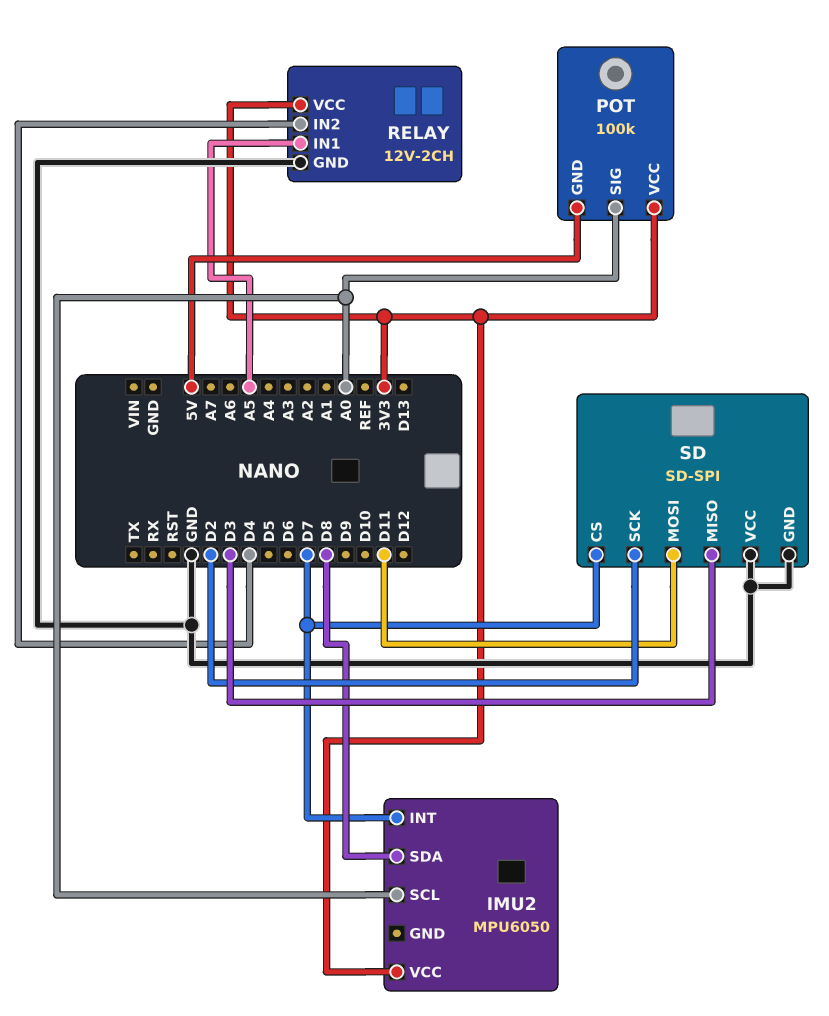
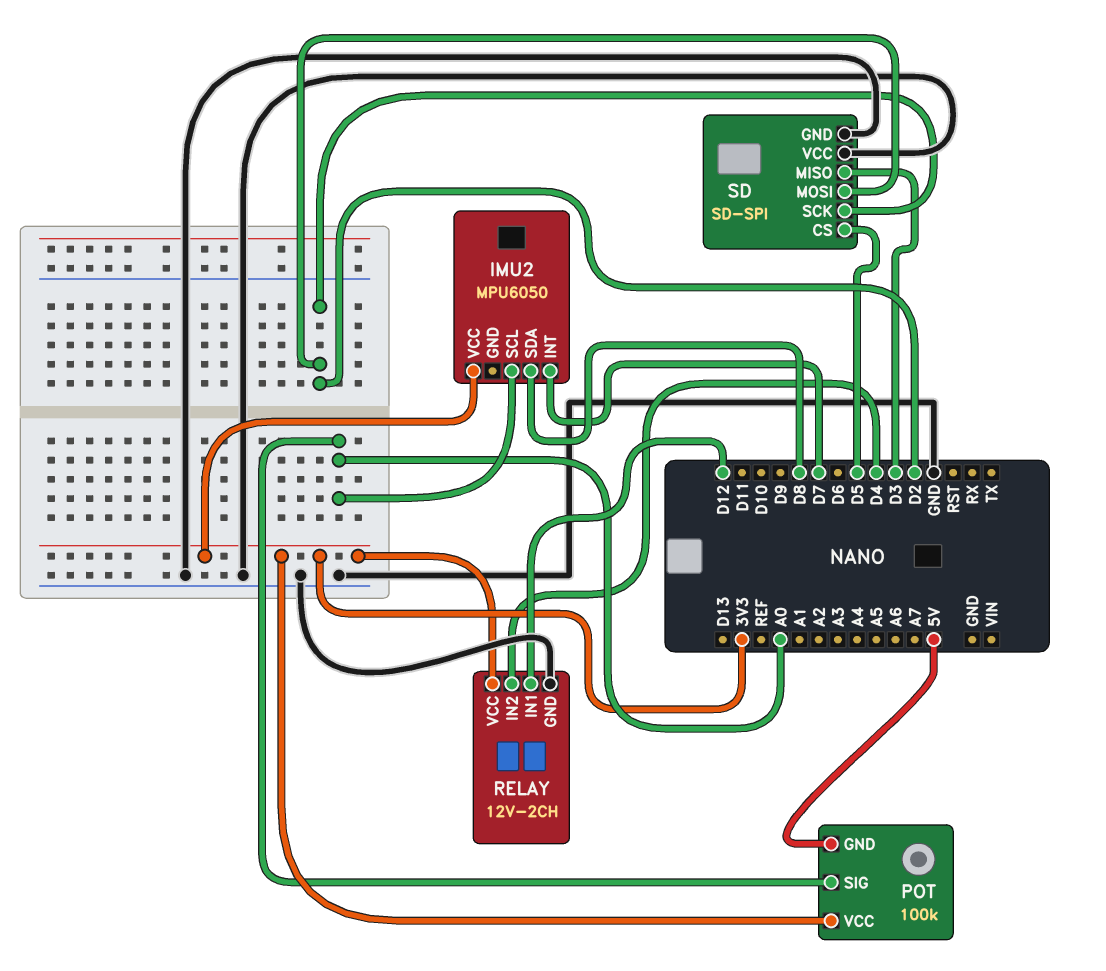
RELAY pin IN1: A5 -> D12
SD pin CS: D7 -> D5
SD pin MOSI: D11 -> D2

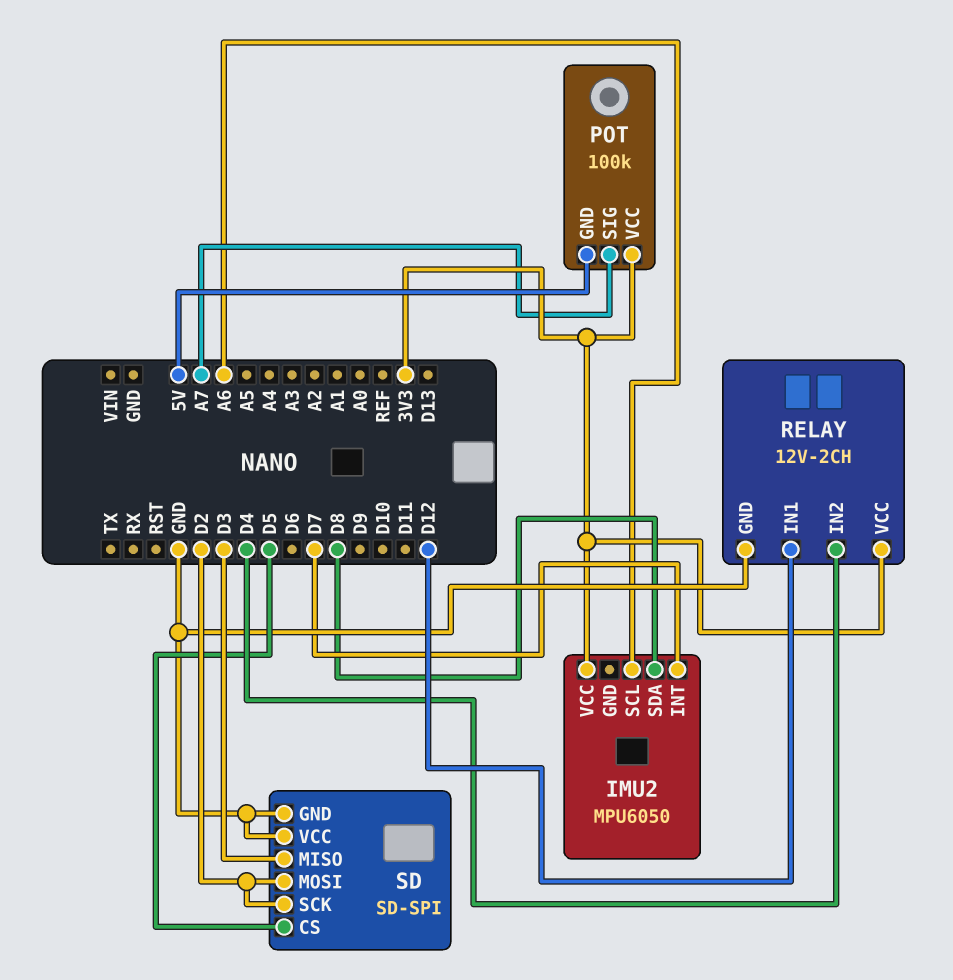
IMU2 pin SCL: A0 -> A6
POT pin SIG: A0 -> A7

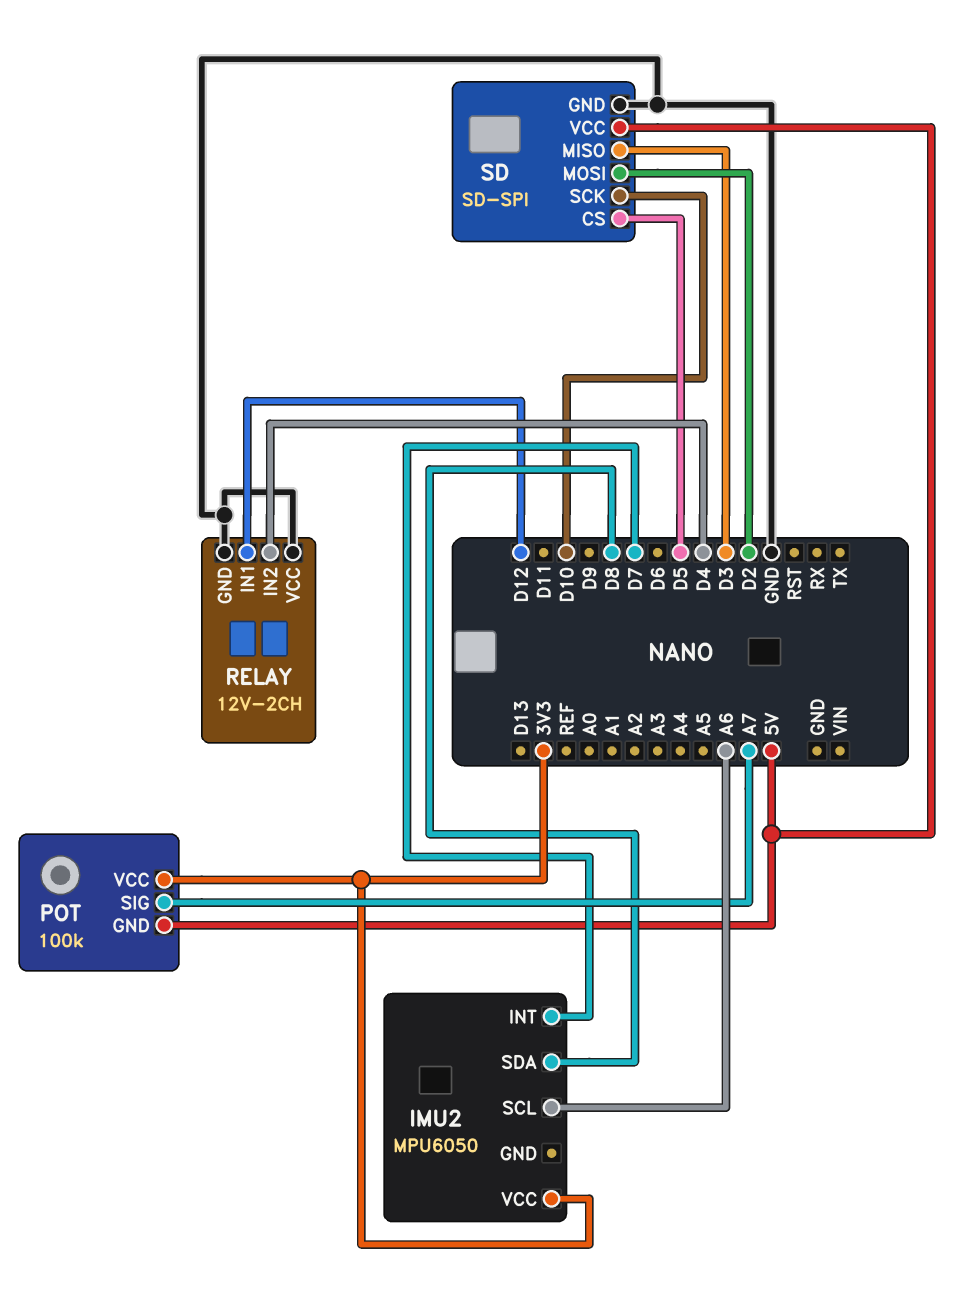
RELAY pin VCC: 3V3 -> GND
SD pin SCK: D2 -> D10
SD pin VCC: GND -> 5V

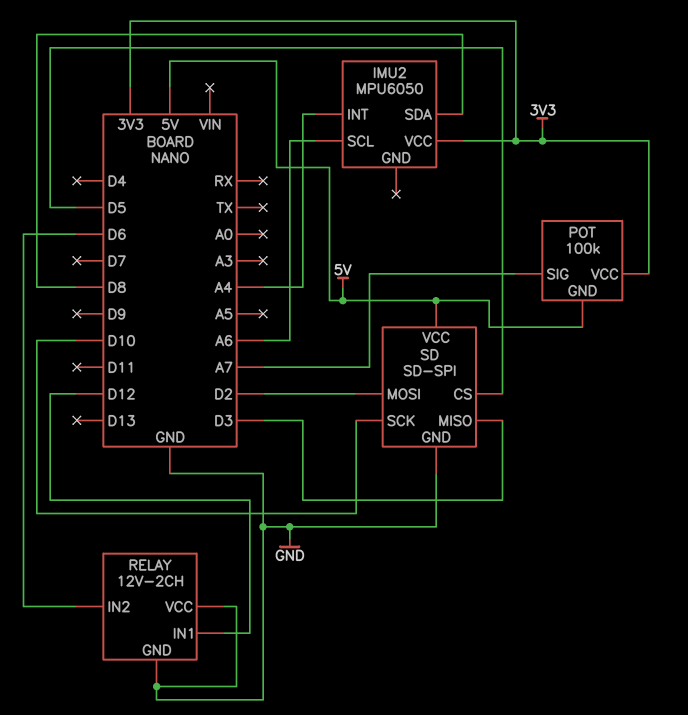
IMU2 pin INT: D7 -> A4
RELAY pin IN2: D4 -> D6

